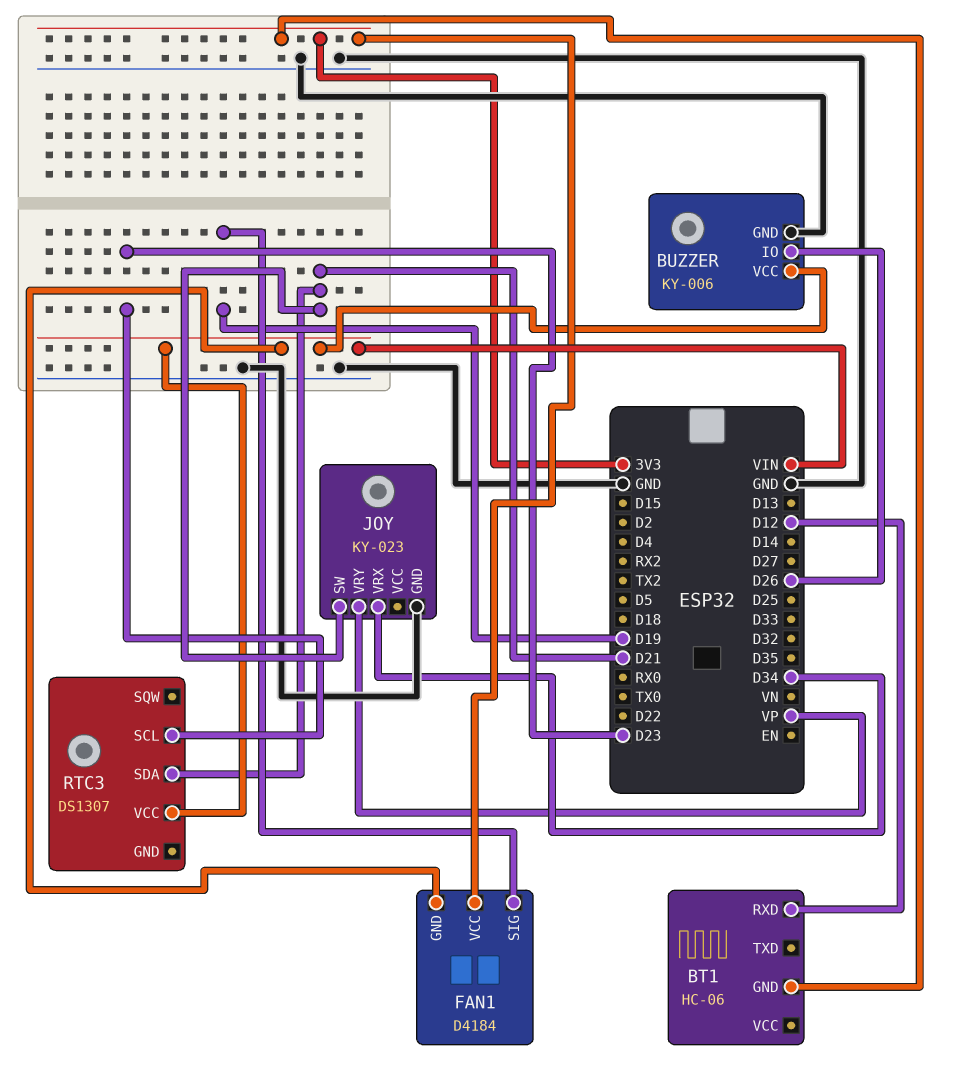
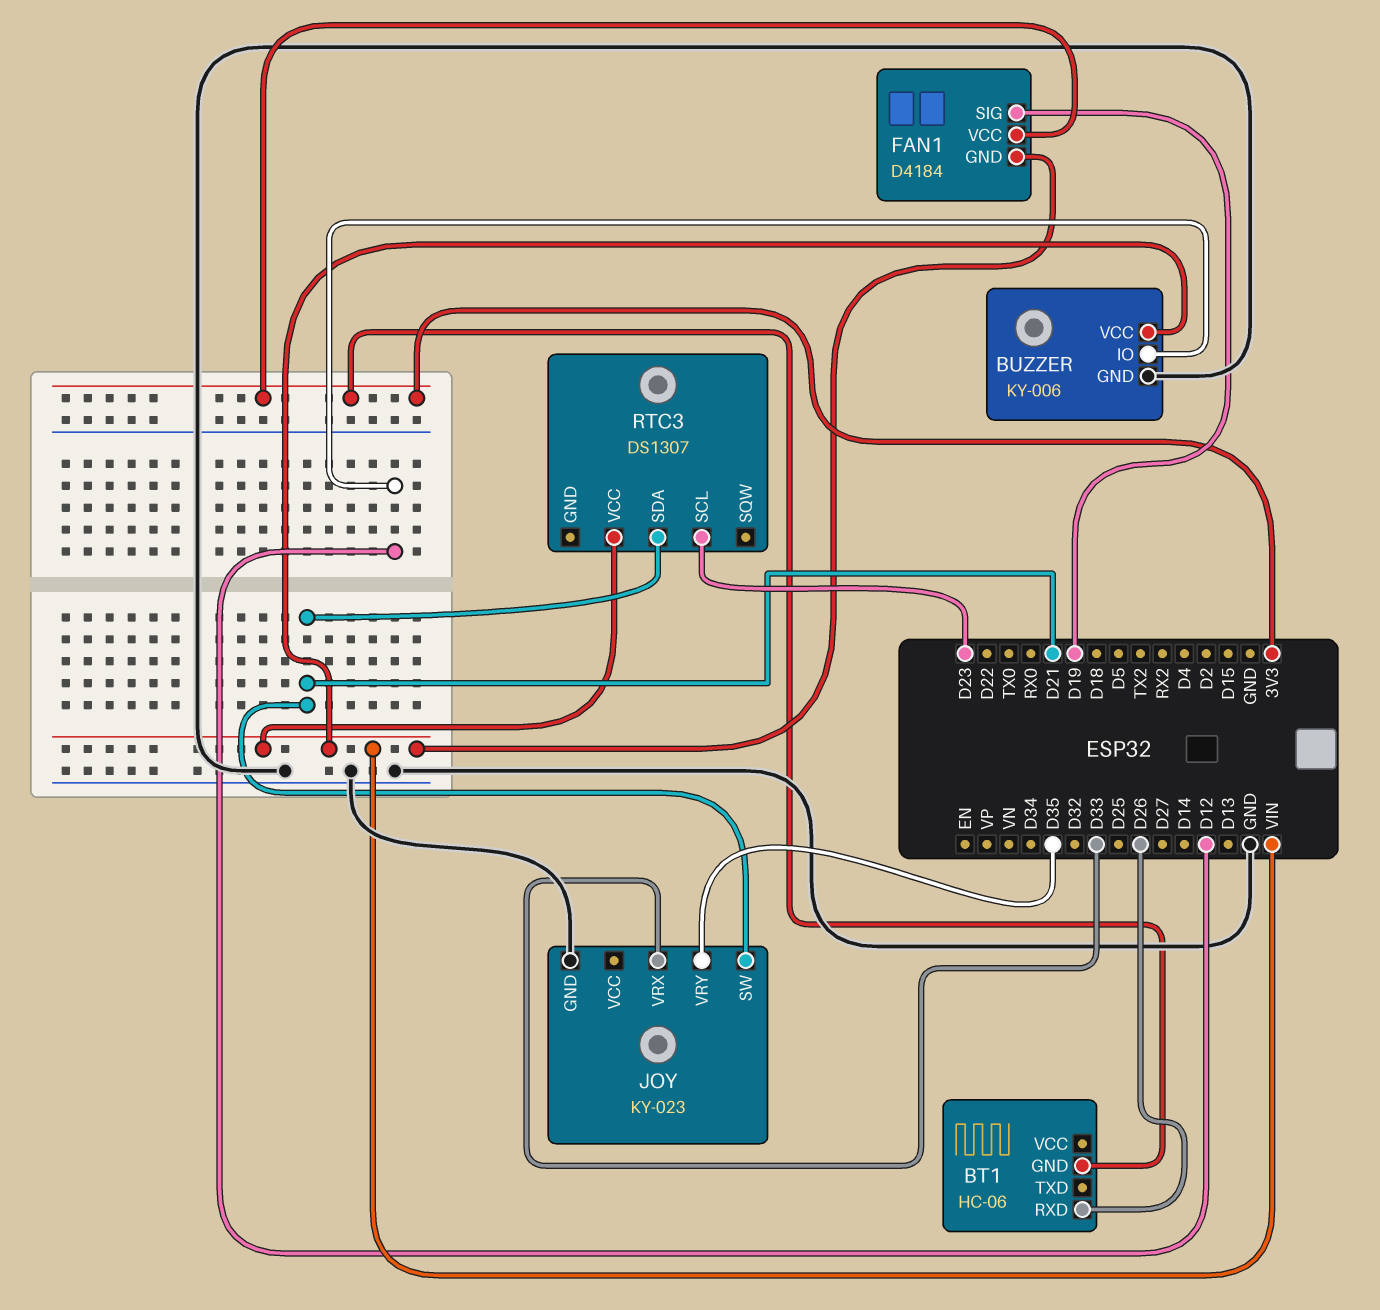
BT1 pin RXD: D12 -> D26
BUZZER pin IO: D26 -> D12
JOY pin VRX: D34 -> D33
JOY pin VRY: VP -> D35

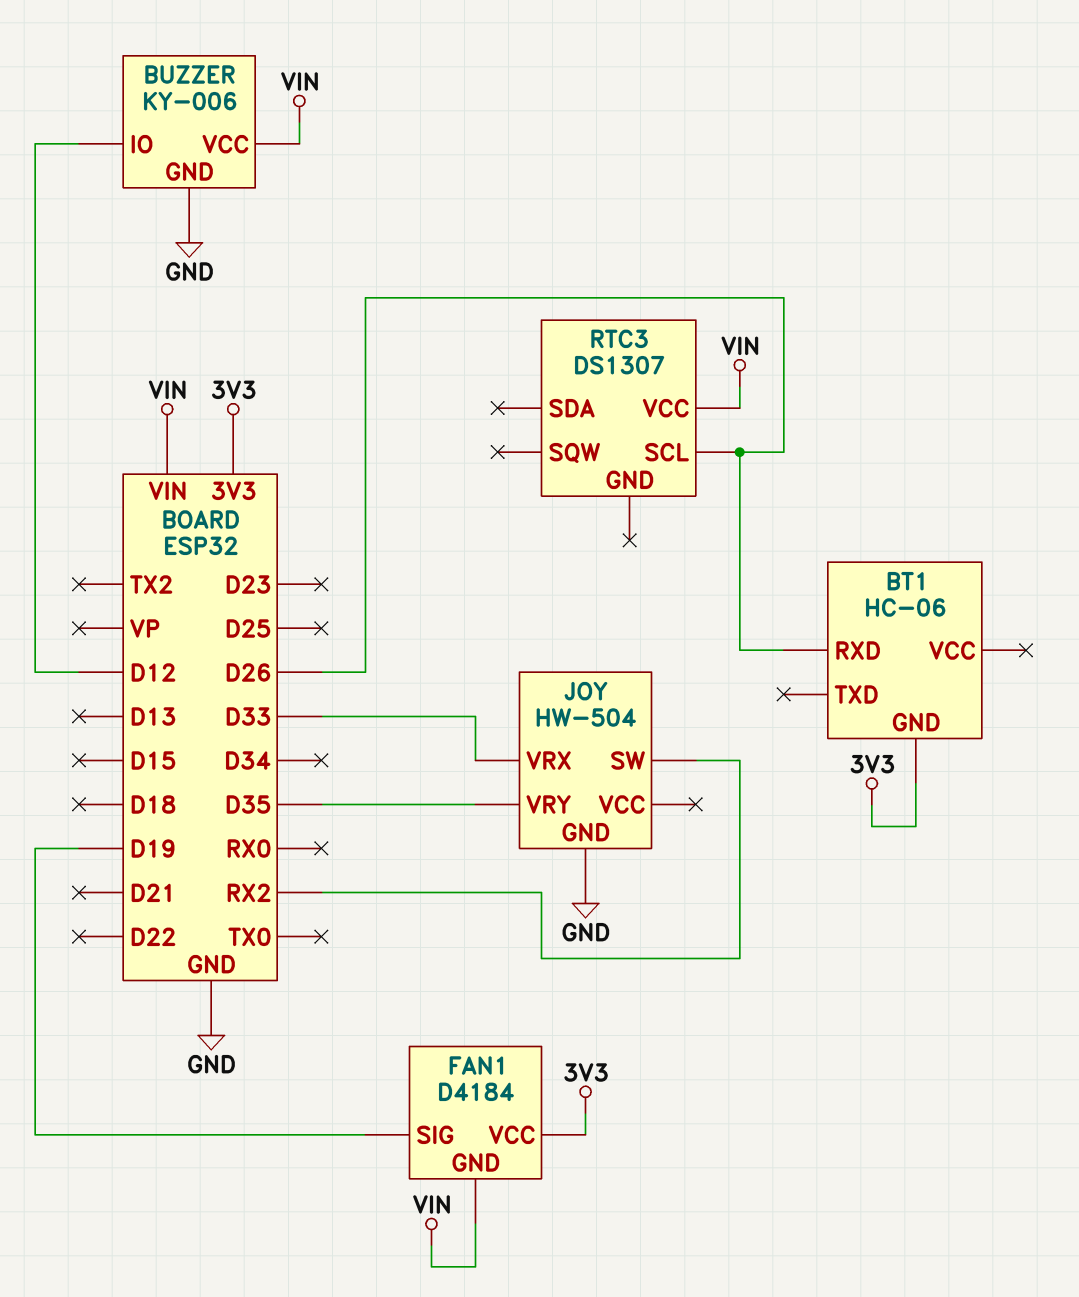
JOY: KY-023 -> HW-504
JOY pin SW: D21 -> RX2
RTC3 pin SCL: D23 -> D26
RTC3 pin SDA: D21 -> none

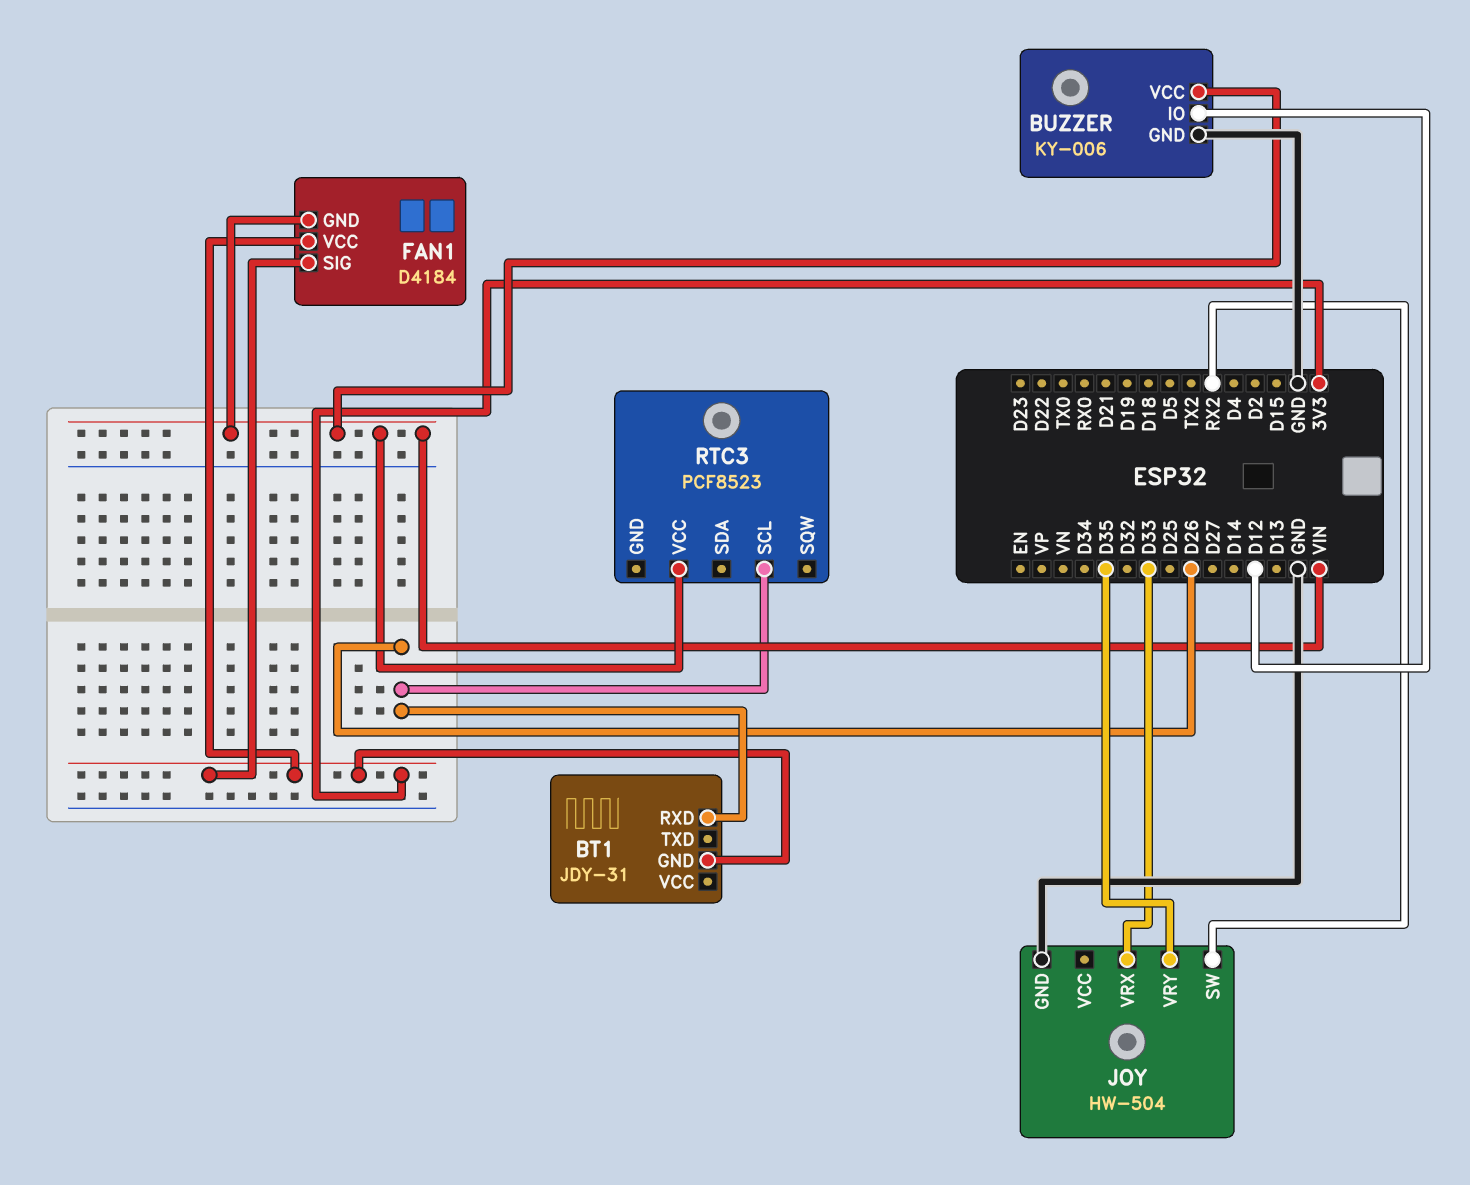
BT1: HC-06 -> JDY-31
FAN1 pin SIG: D19 -> 3V3
RTC3: DS1307 -> PCF8523

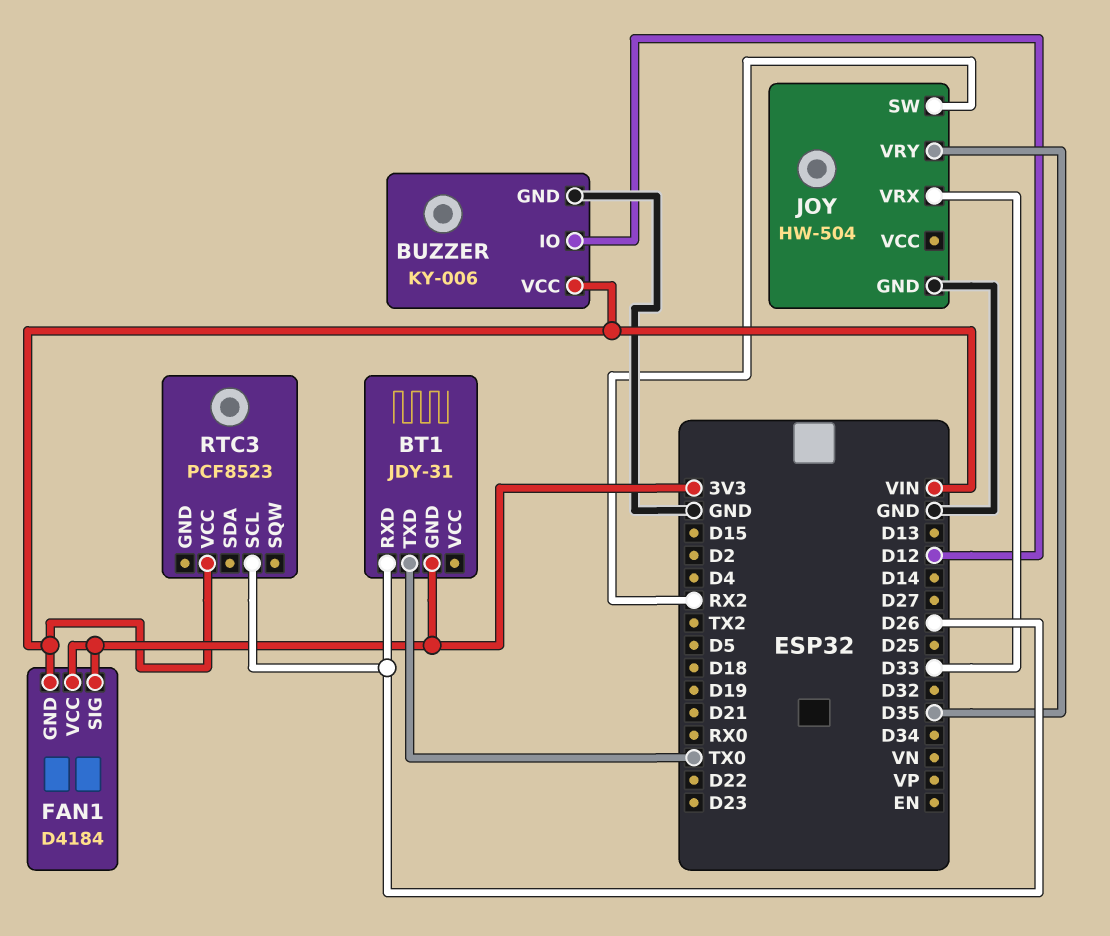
BT1 pin TXD: none -> TX0

